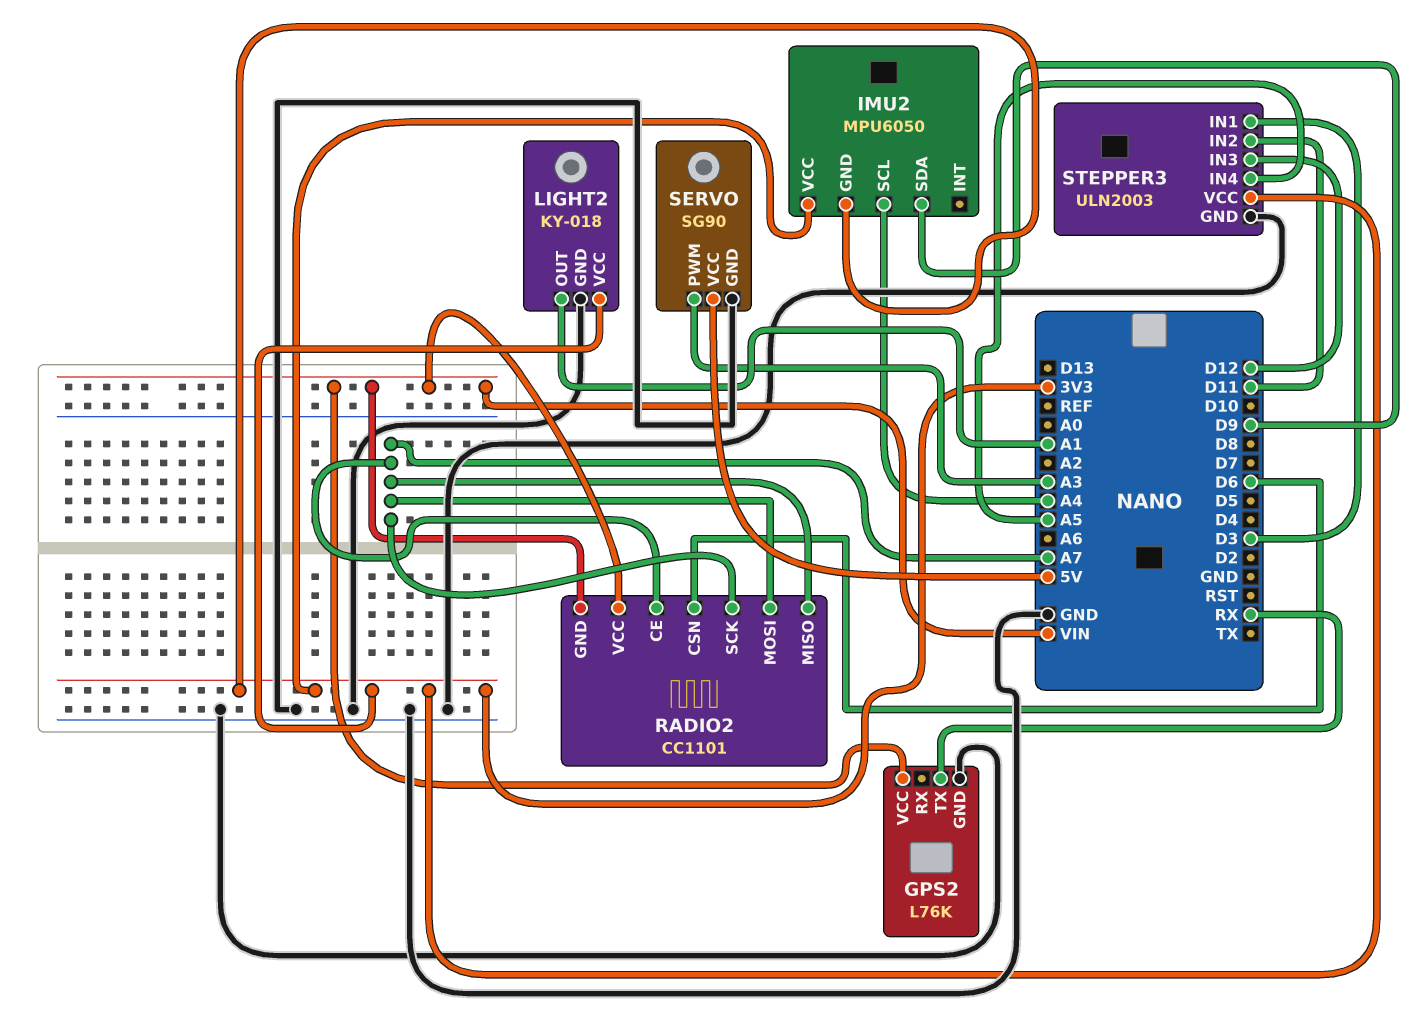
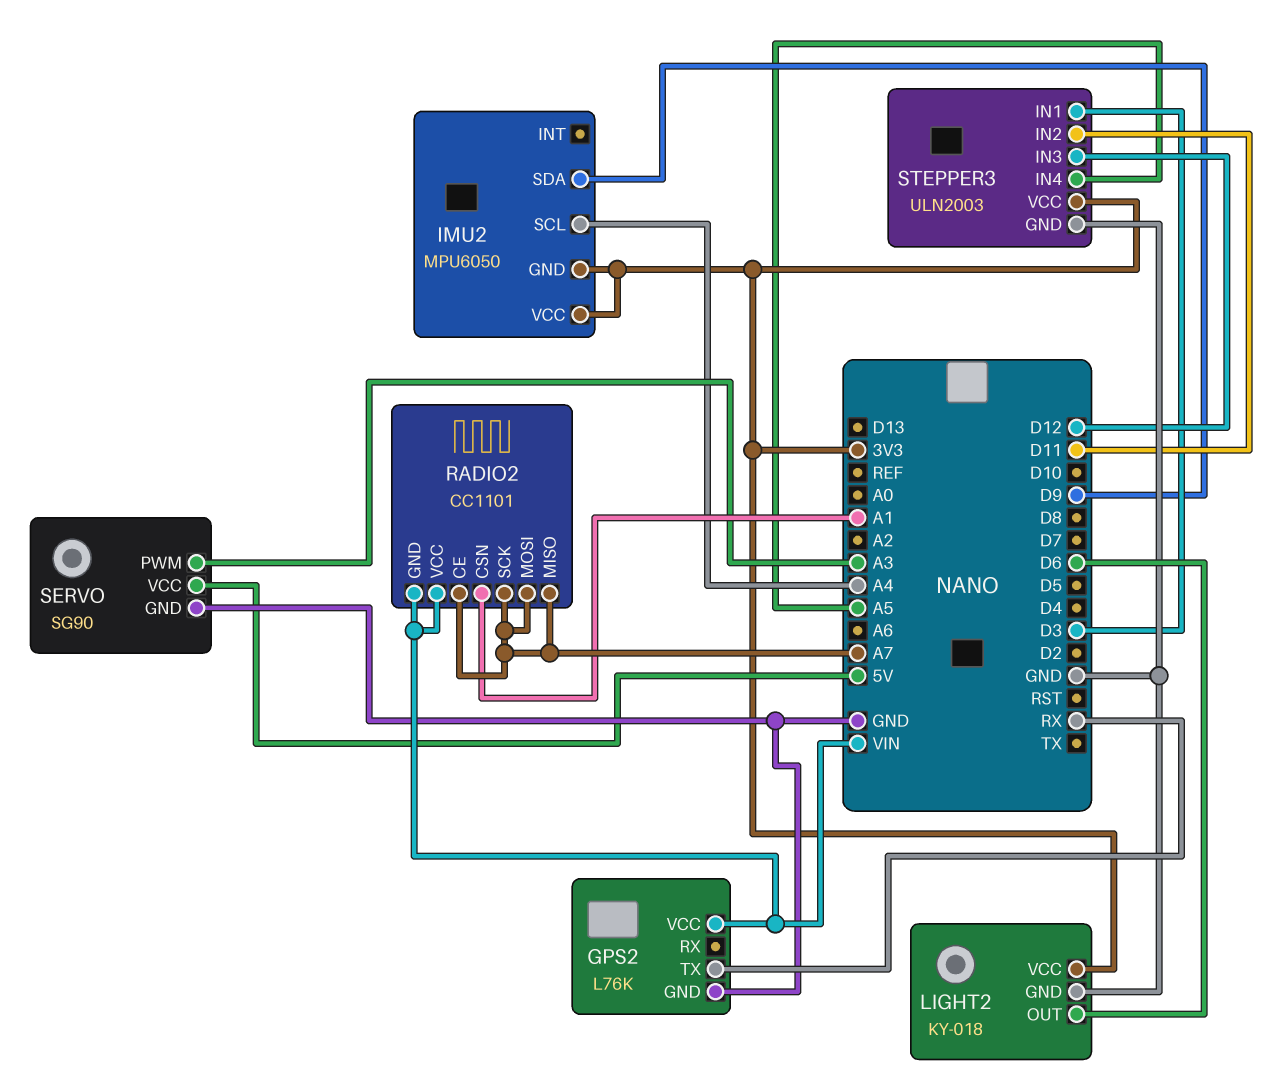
LIGHT2 pin OUT: A1 -> D6
RADIO2 pin CSN: D6 -> A1

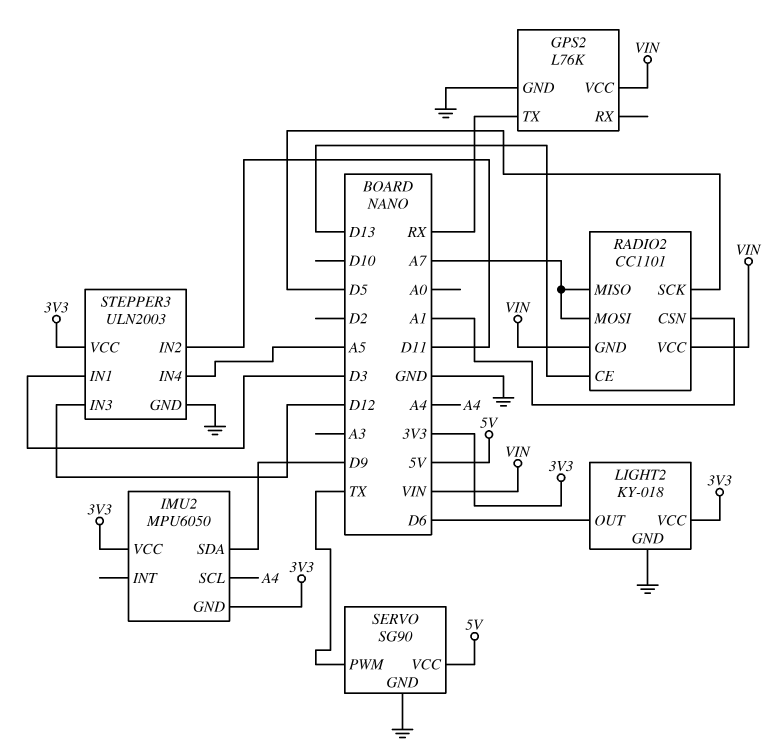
RADIO2 pin CE: A7 -> D13
RADIO2 pin SCK: A7 -> D5
SERVO pin PWM: A3 -> TX

